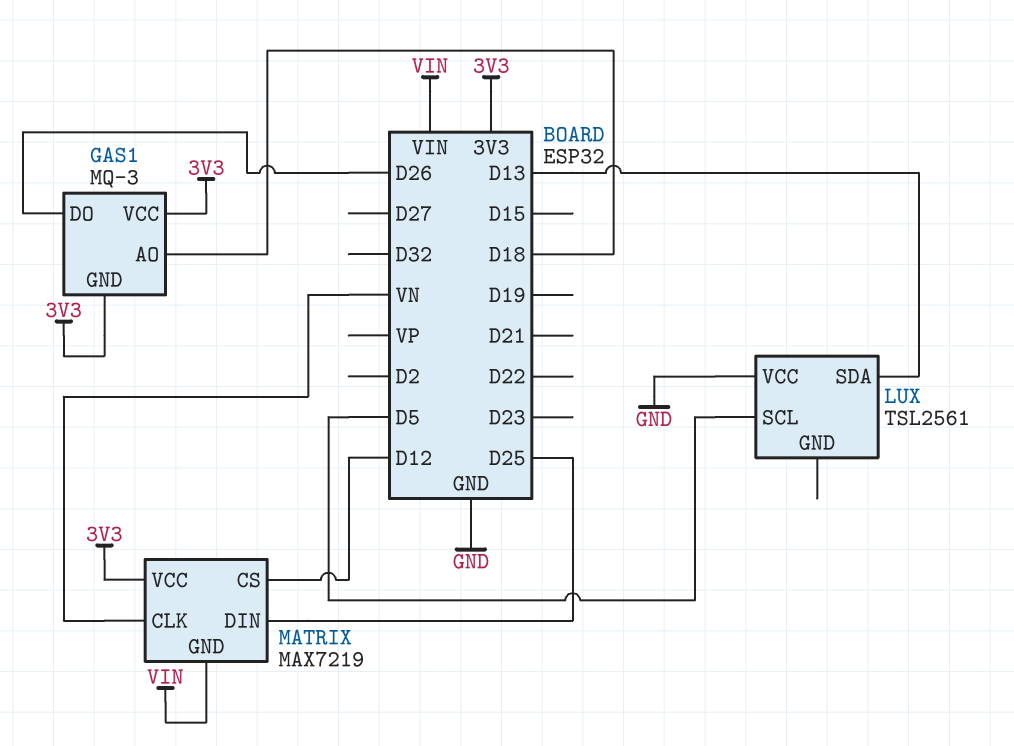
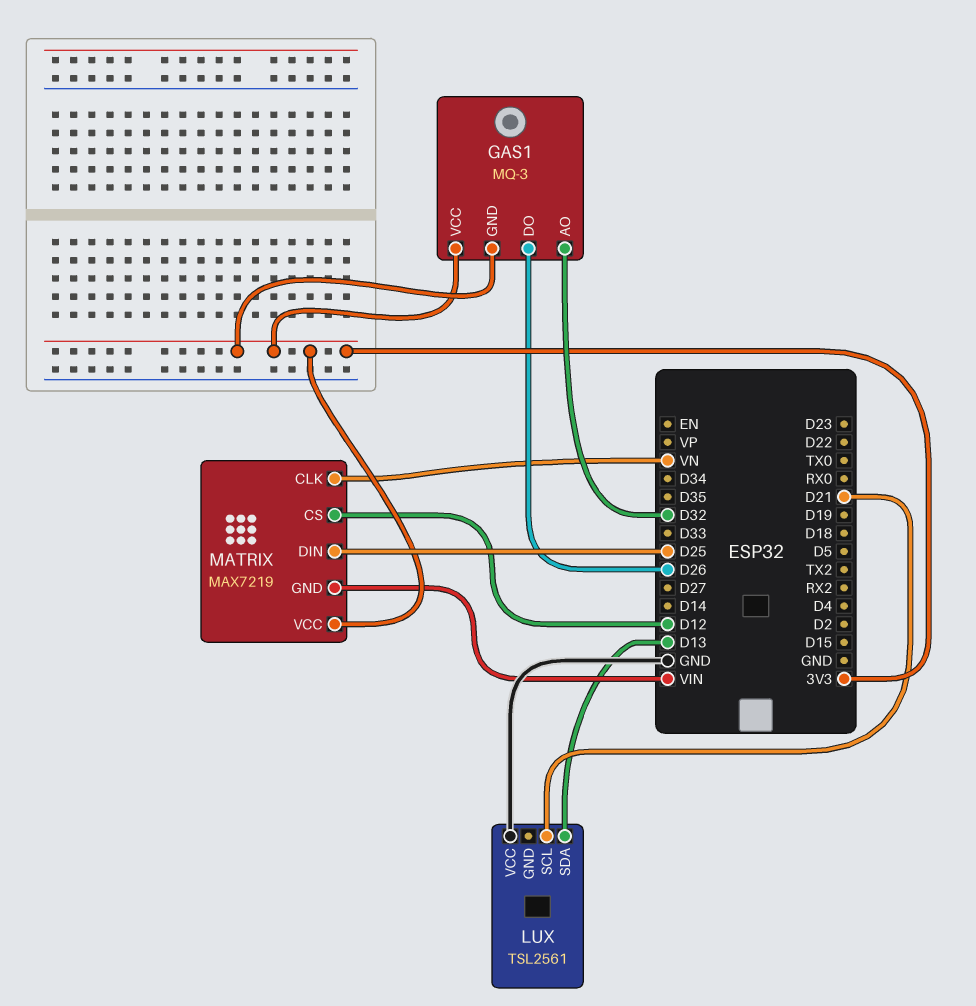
GAS1 pin AO: D18 -> D32
LUX pin SCL: D5 -> D21

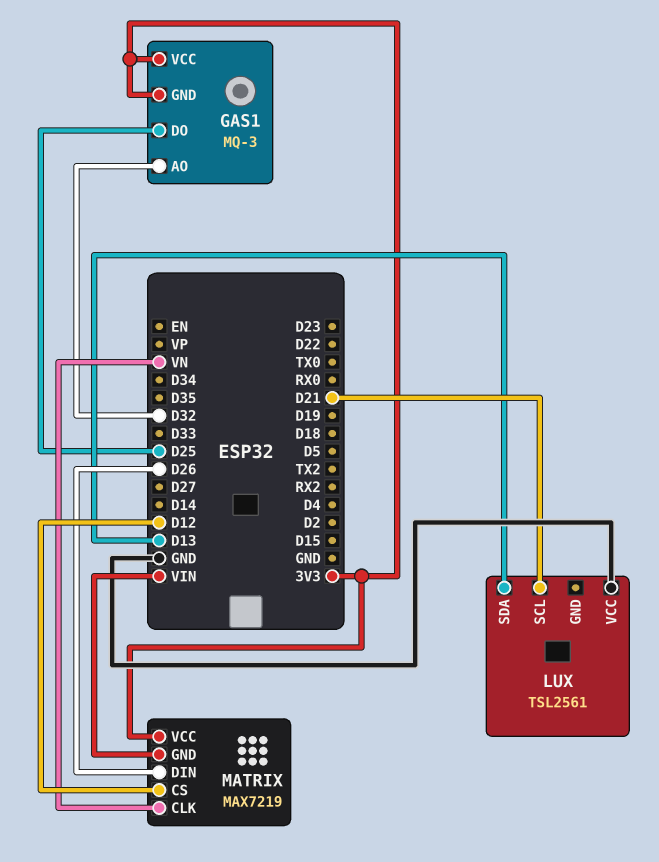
GAS1 pin DO: D26 -> D25
MATRIX pin DIN: D25 -> D26

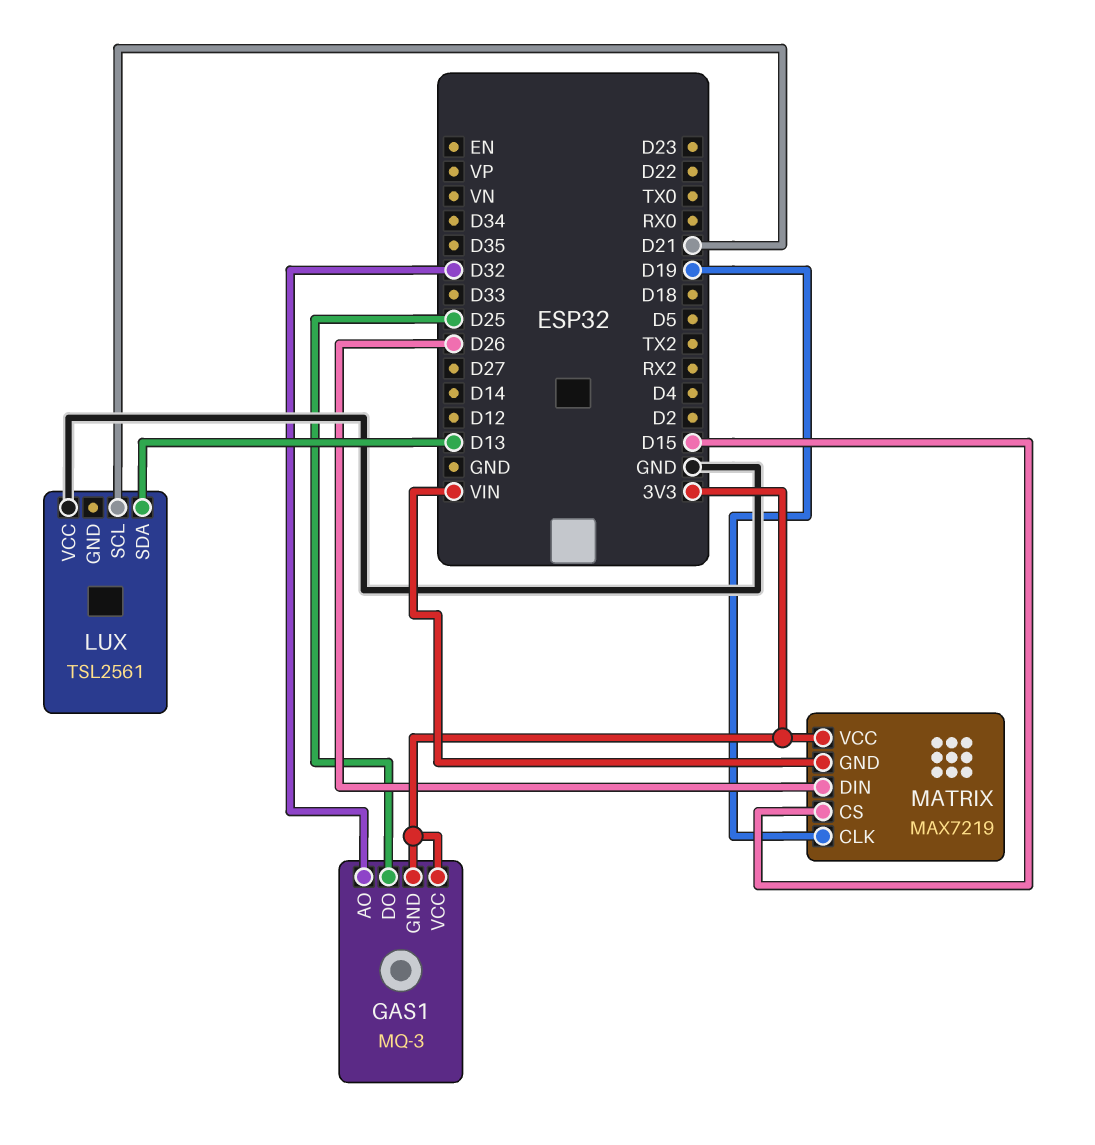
MATRIX pin CLK: VN -> D19
MATRIX pin CS: D12 -> D15

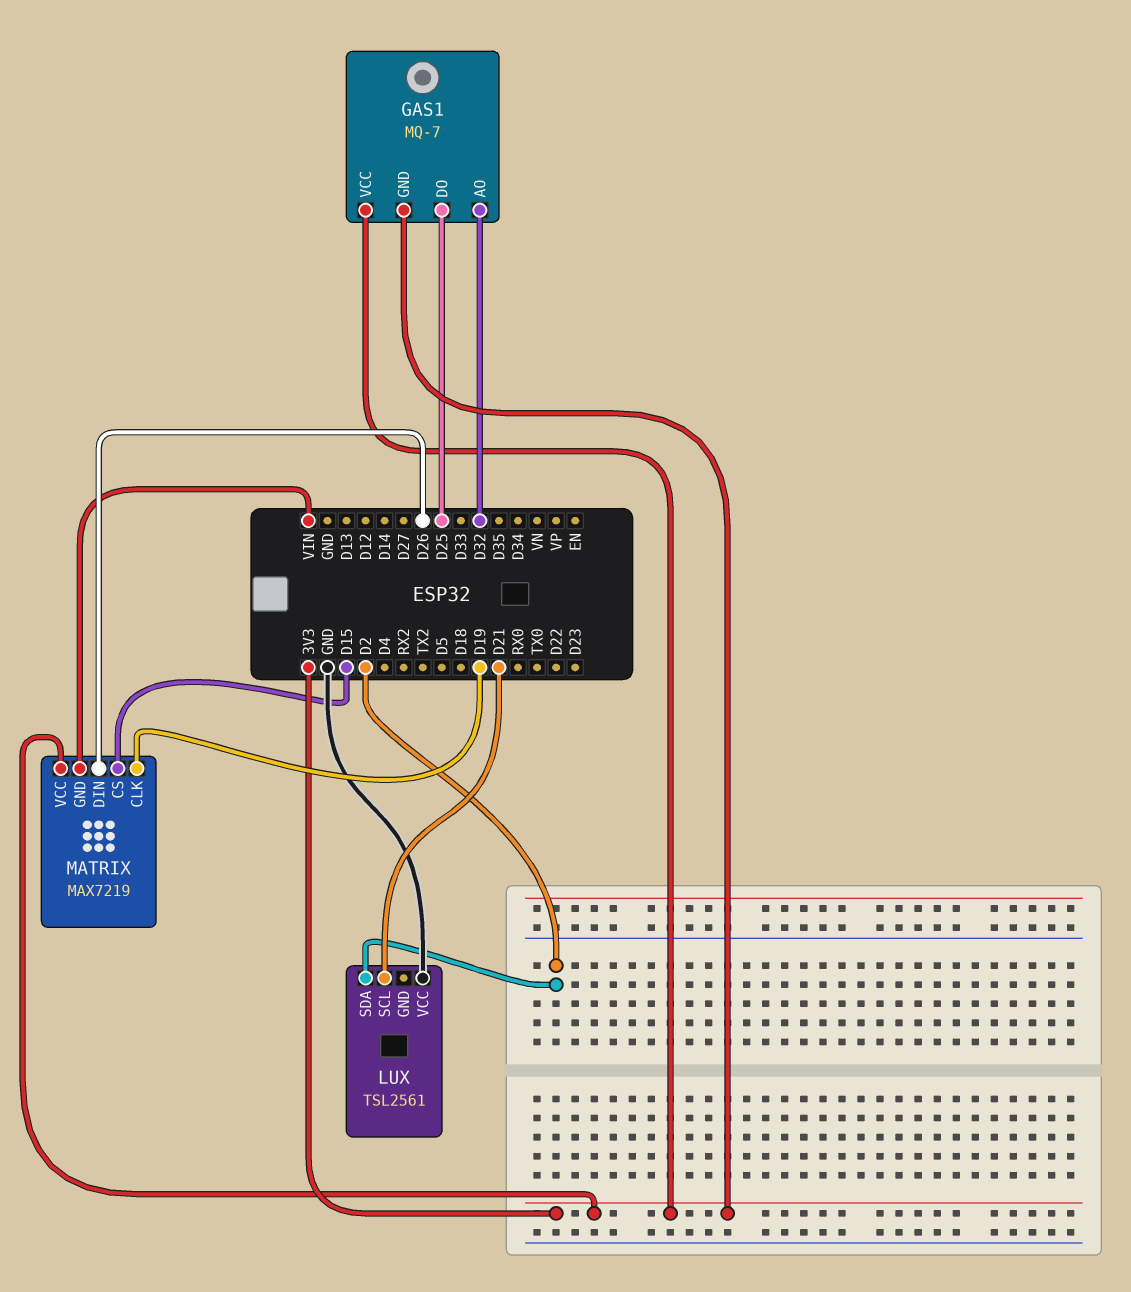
GAS1: MQ-3 -> MQ-7
LUX pin SDA: D13 -> D2

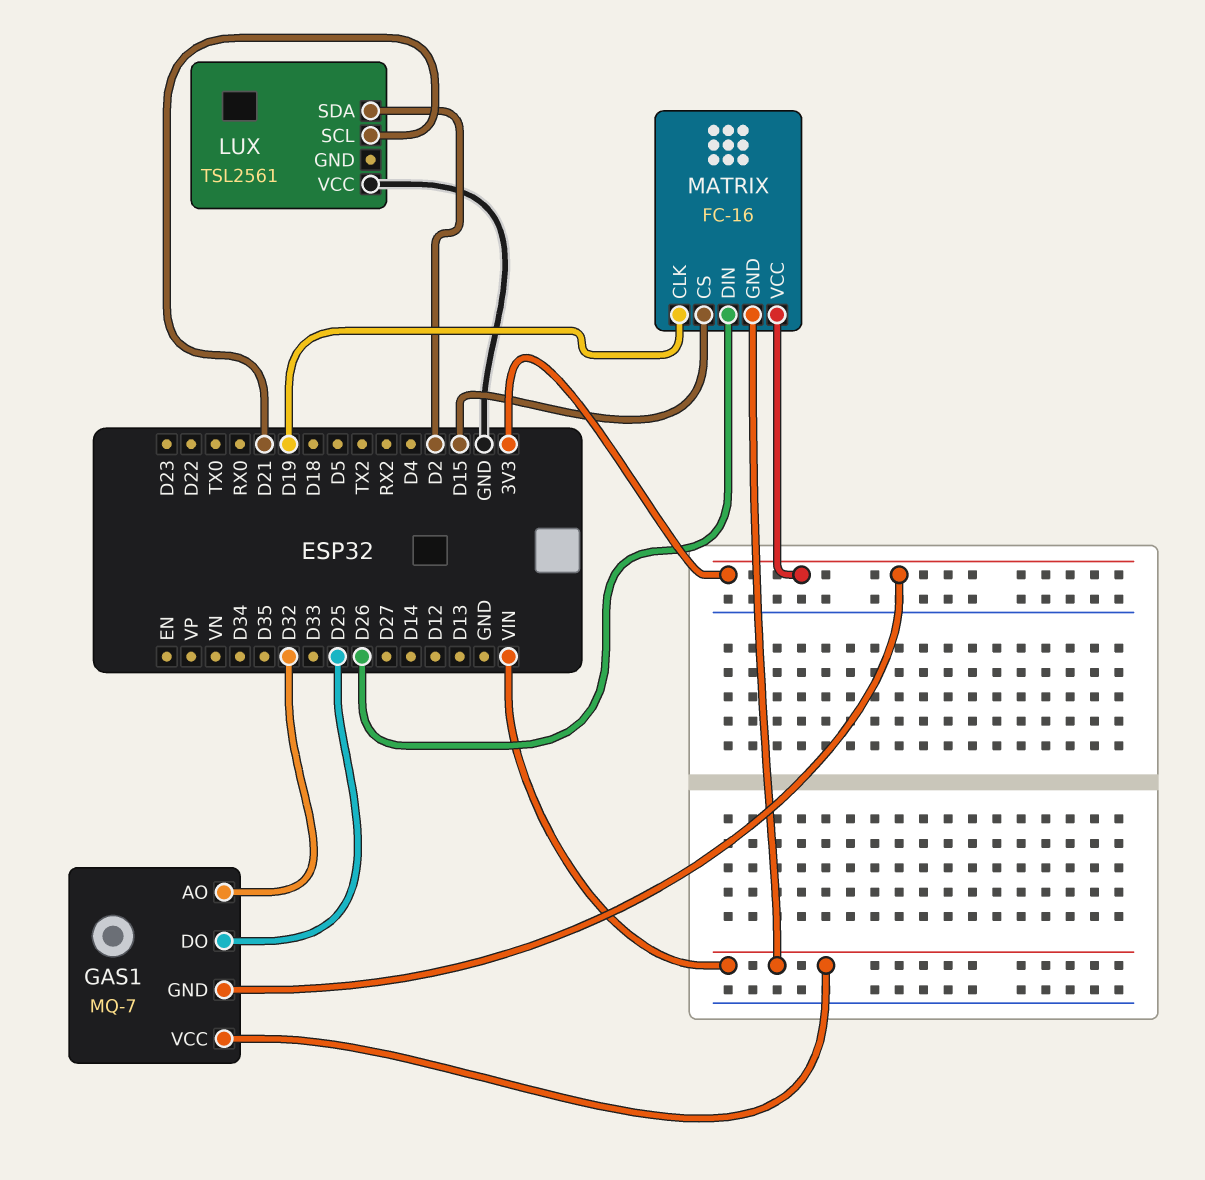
GAS1 pin VCC: 3V3 -> VIN
MATRIX: MAX7219 -> FC-16

